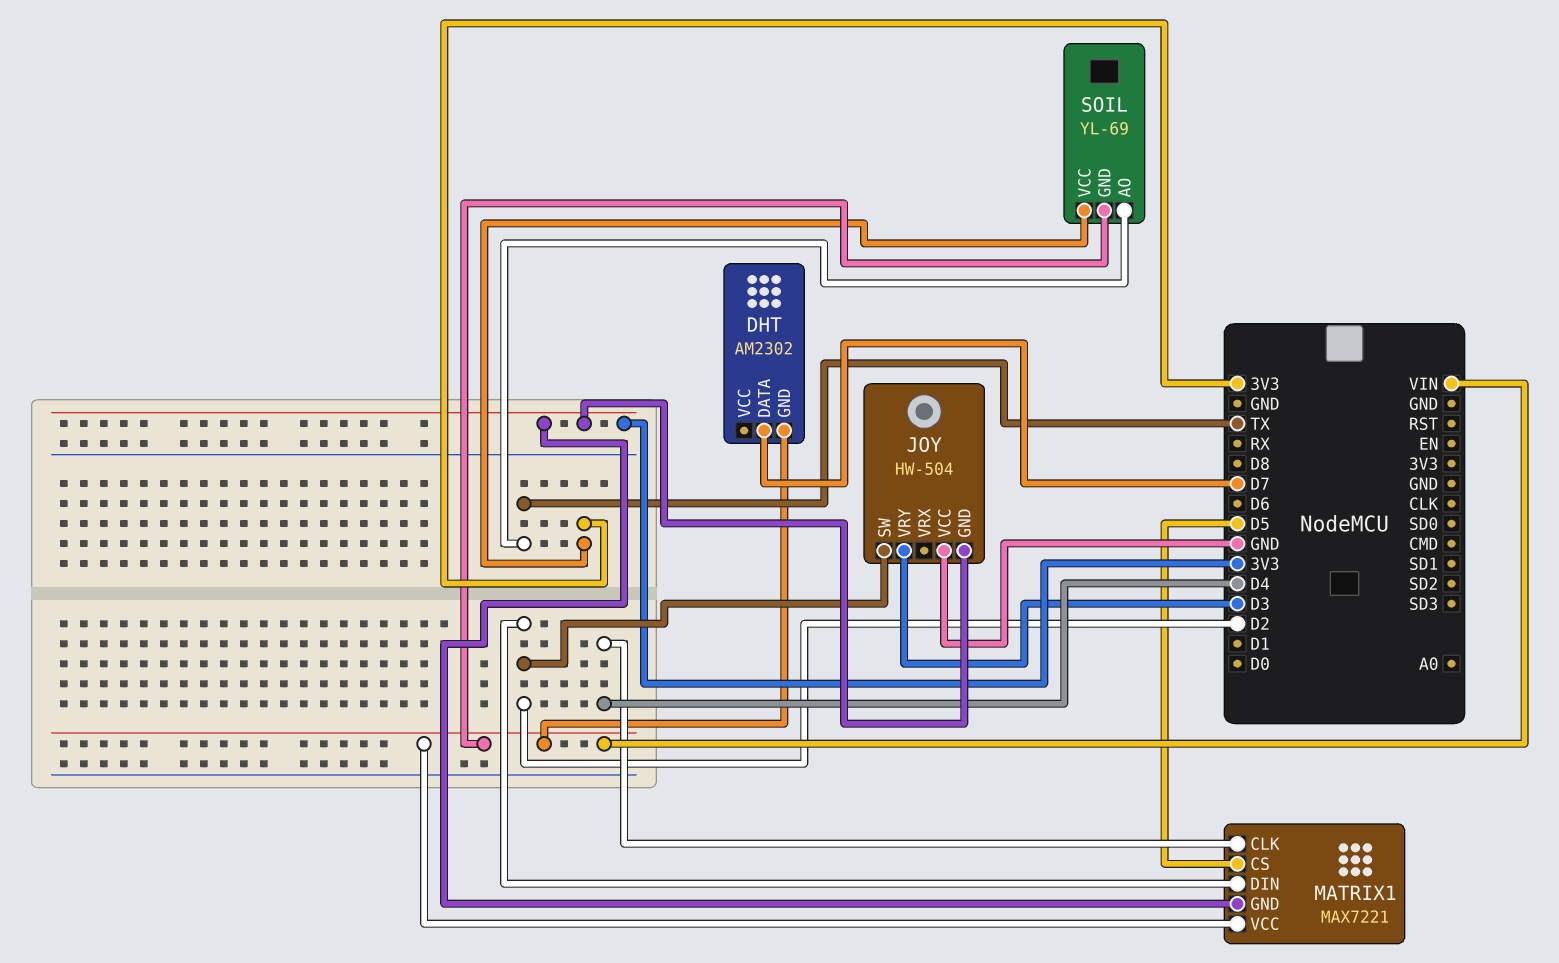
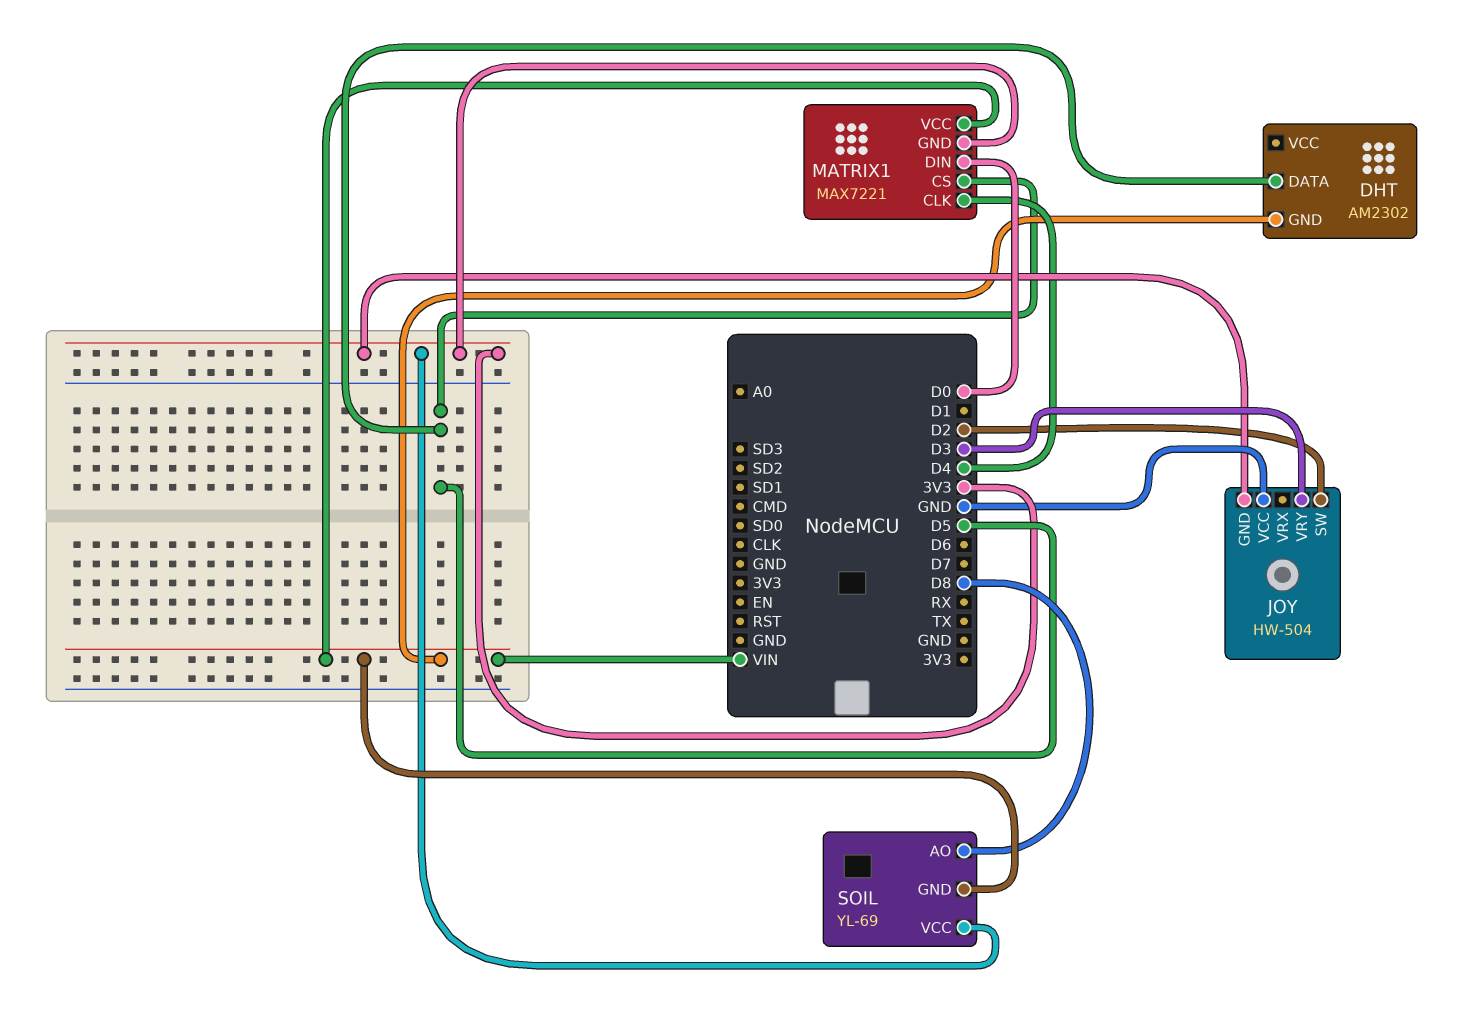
DHT pin DATA: D7 -> D5
MATRIX1 pin DIN: D2 -> D0
SOIL pin AO: TX -> D8

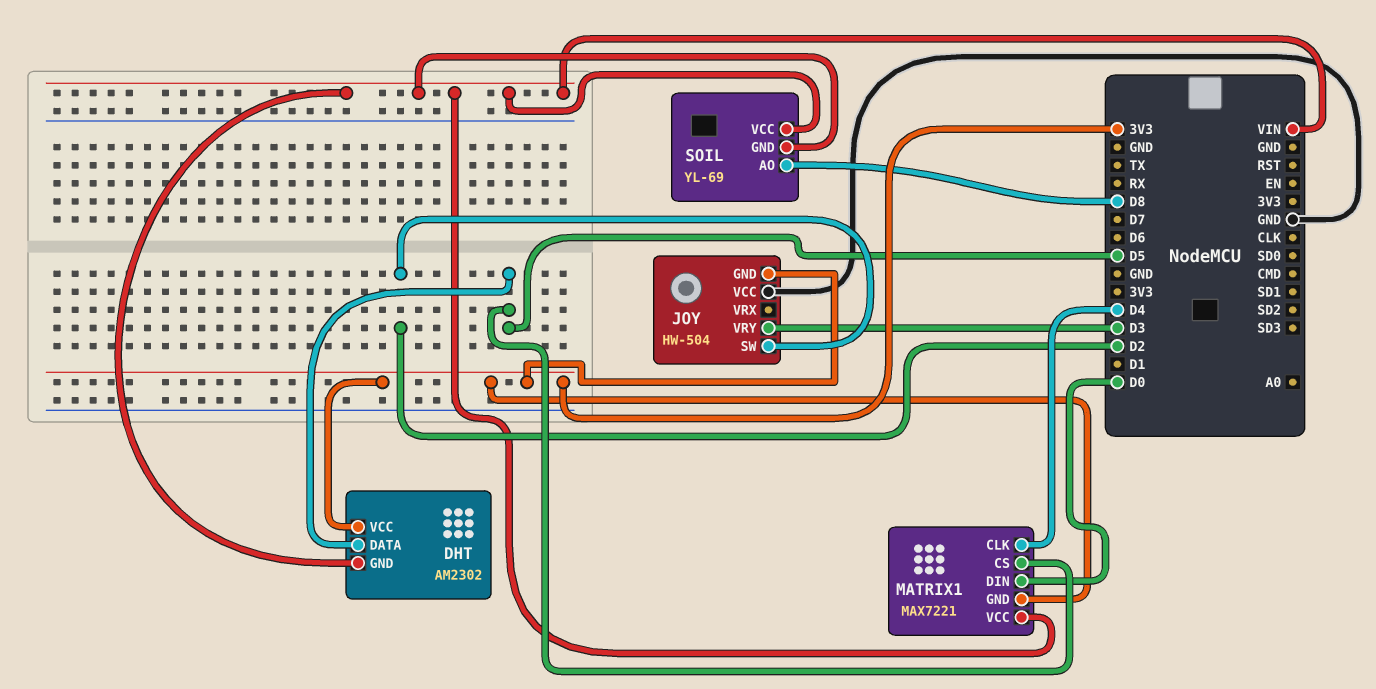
DHT pin VCC: none -> 3V3
SOIL pin VCC: 3V3 -> VIN

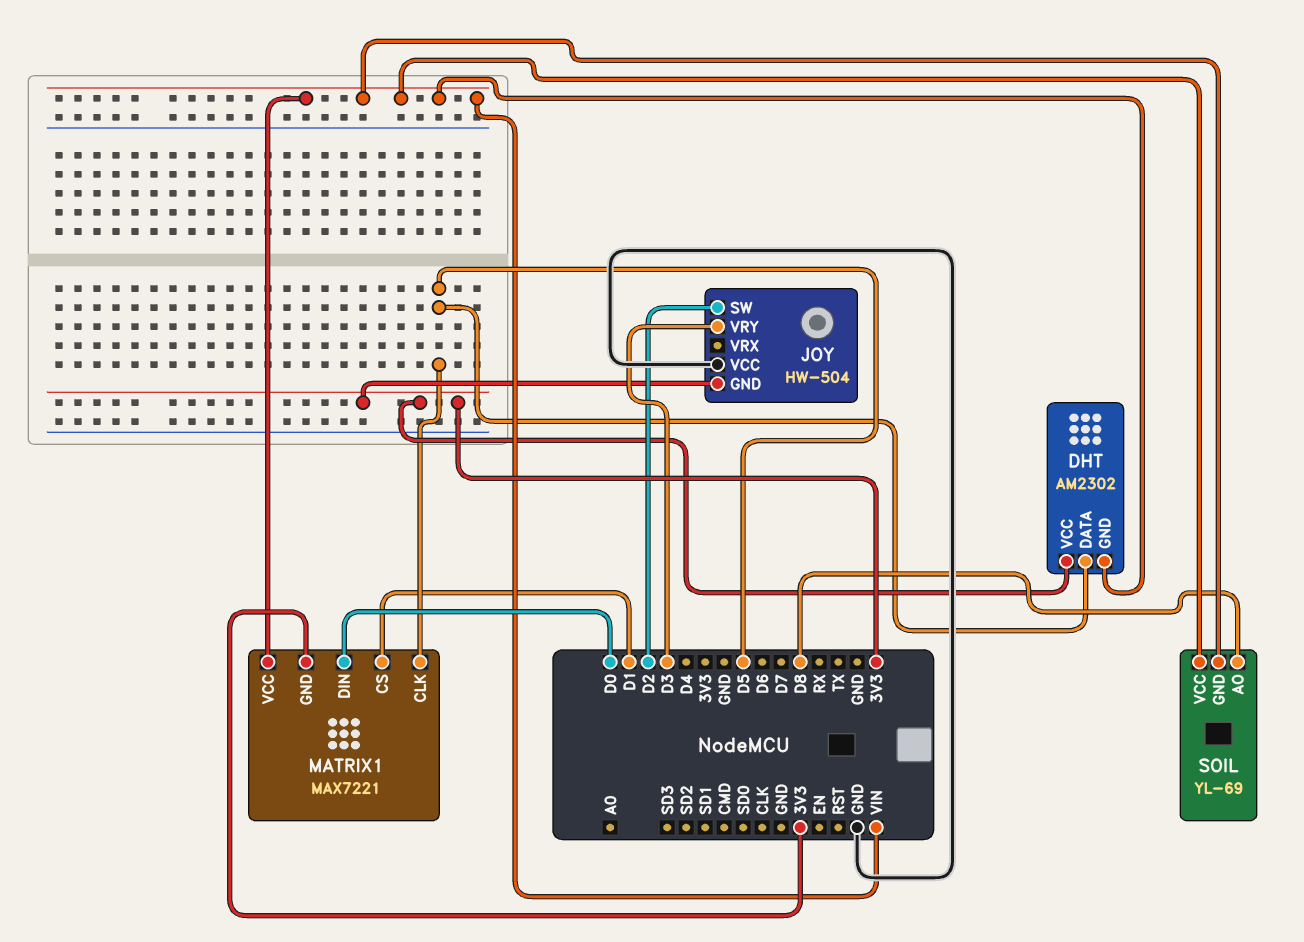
MATRIX1 pin CLK: D4 -> D5
MATRIX1 pin CS: D5 -> D1

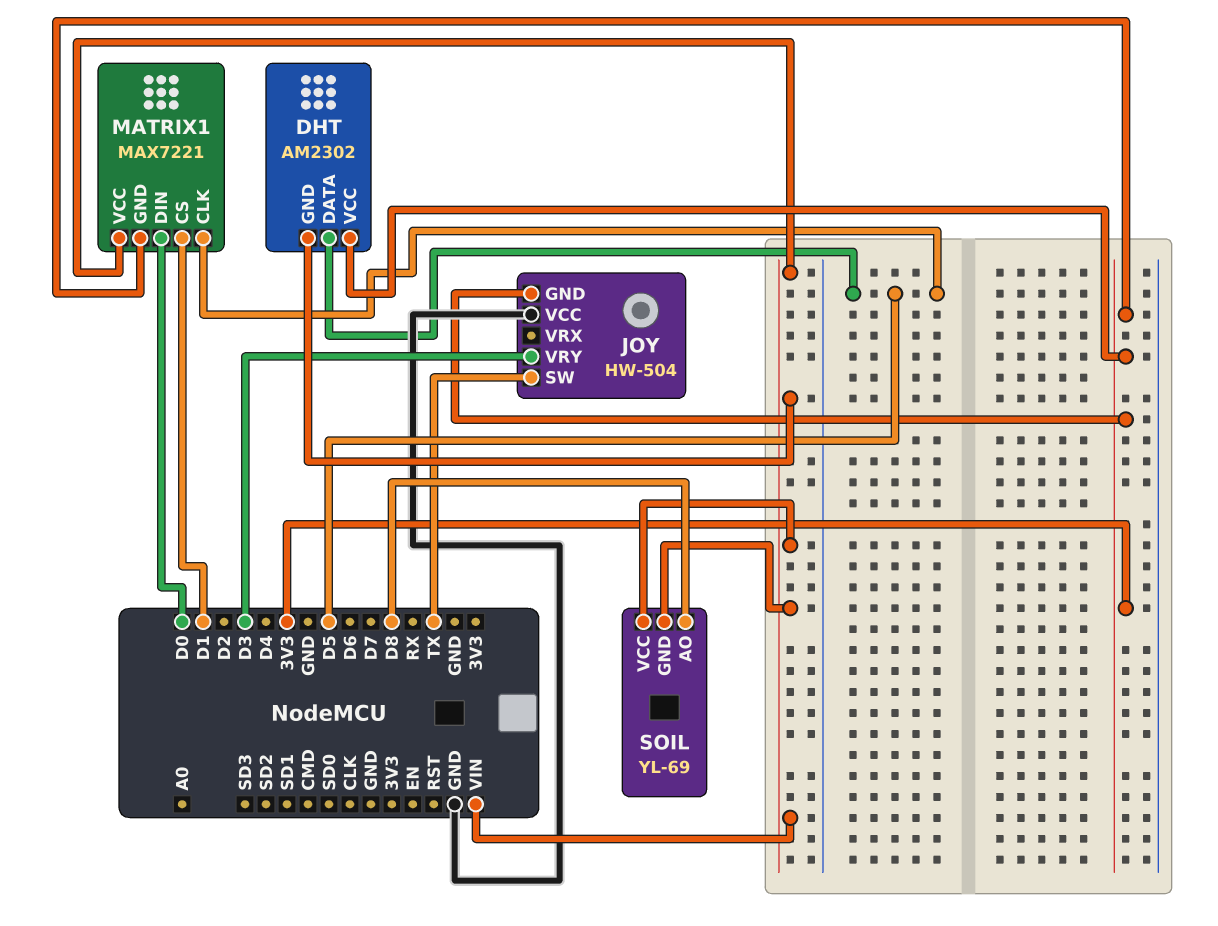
JOY pin SW: D2 -> TX

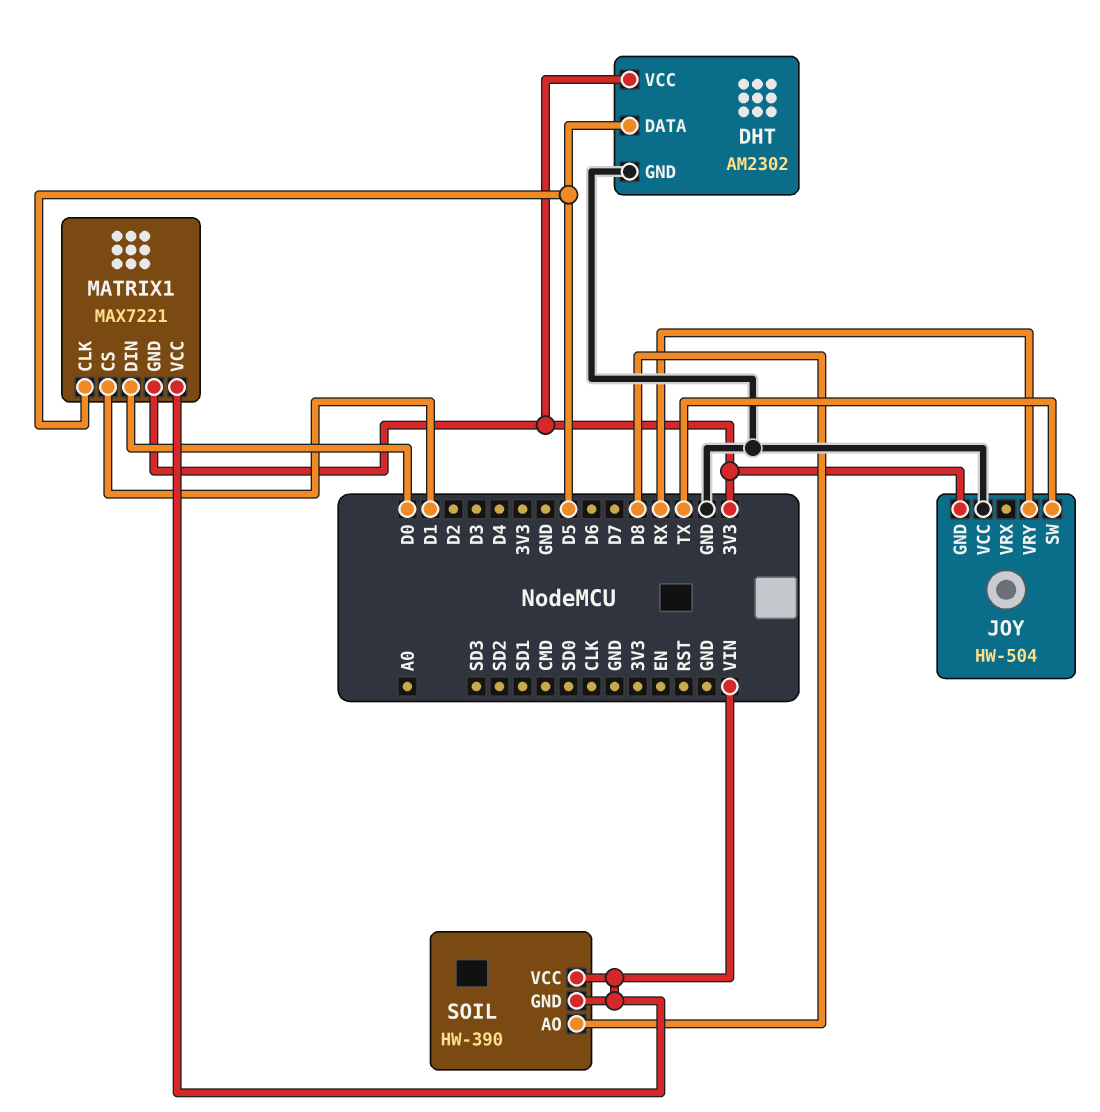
DHT pin GND: VIN -> GND
JOY pin VRY: D3 -> RX
SOIL: YL-69 -> HW-390

